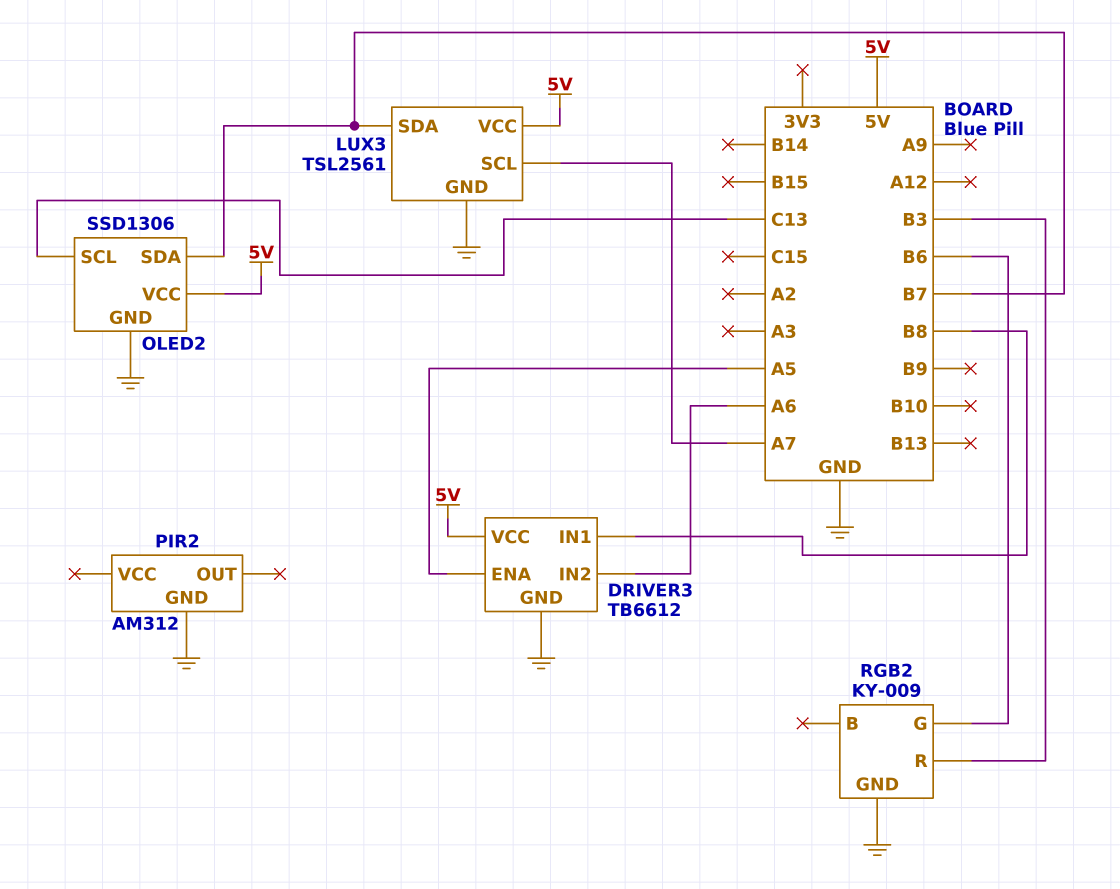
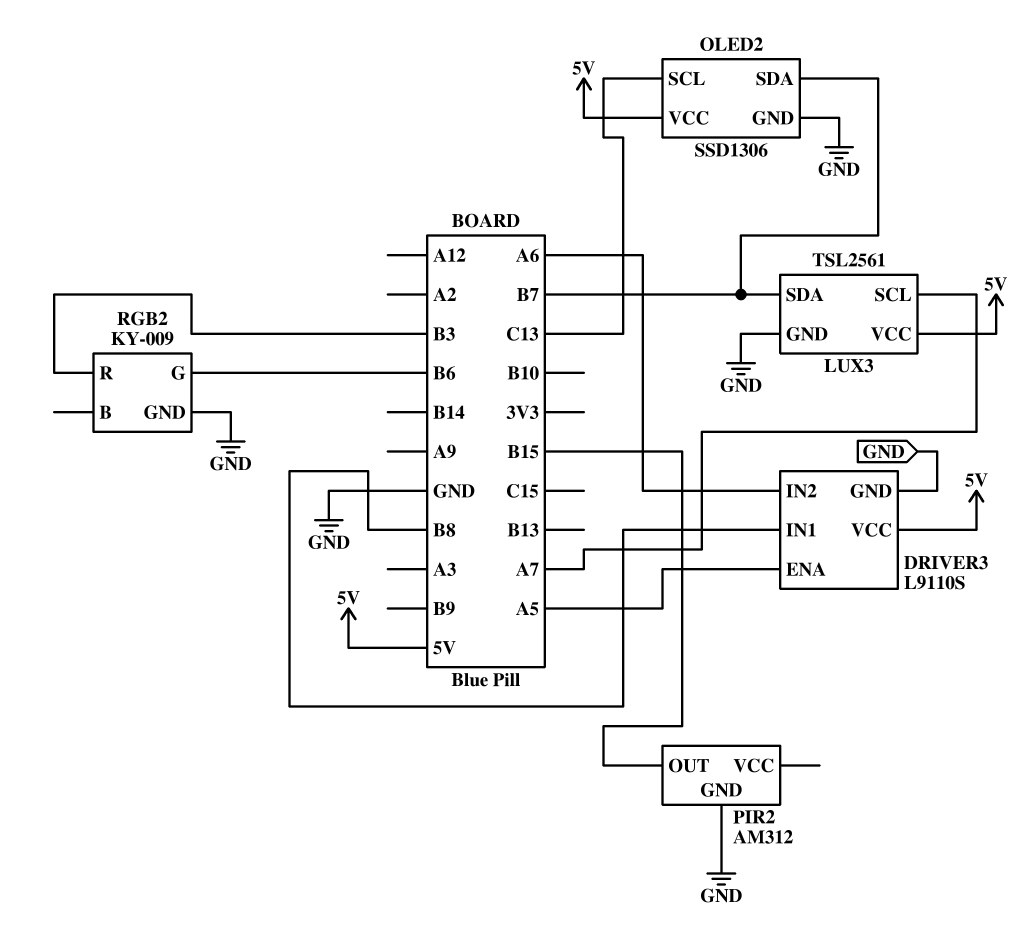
DRIVER3: TB6612 -> L9110S
PIR2 pin OUT: none -> B15

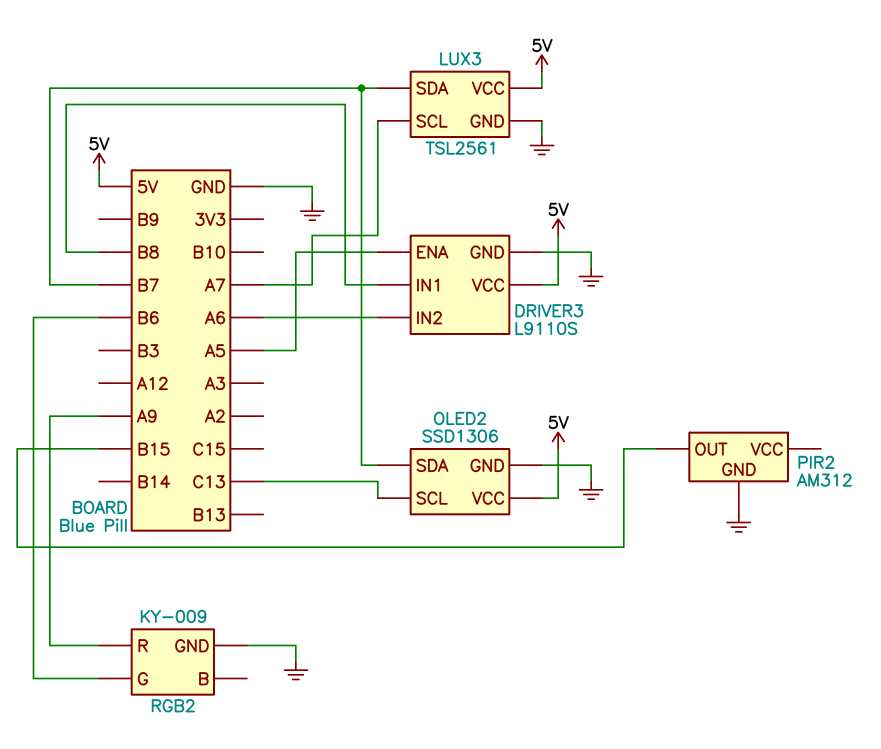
RGB2 pin R: B3 -> A9

